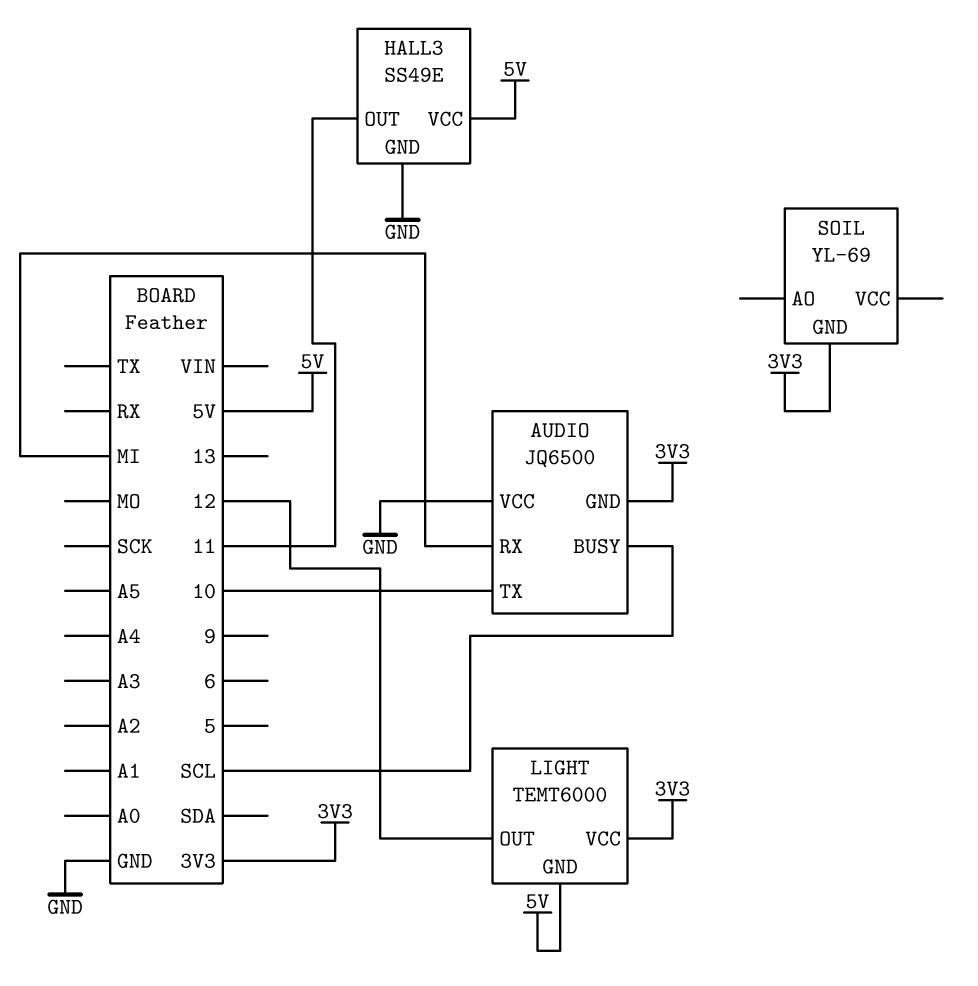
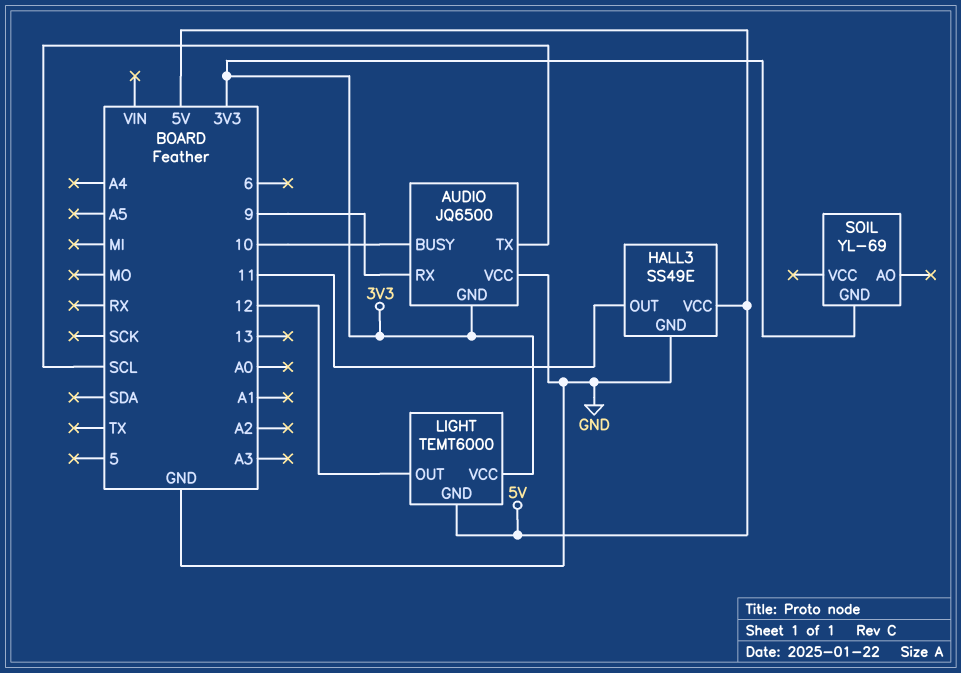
AUDIO pin BUSY: SCL -> 10
AUDIO pin RX: MI -> 9
AUDIO pin TX: 10 -> SCL

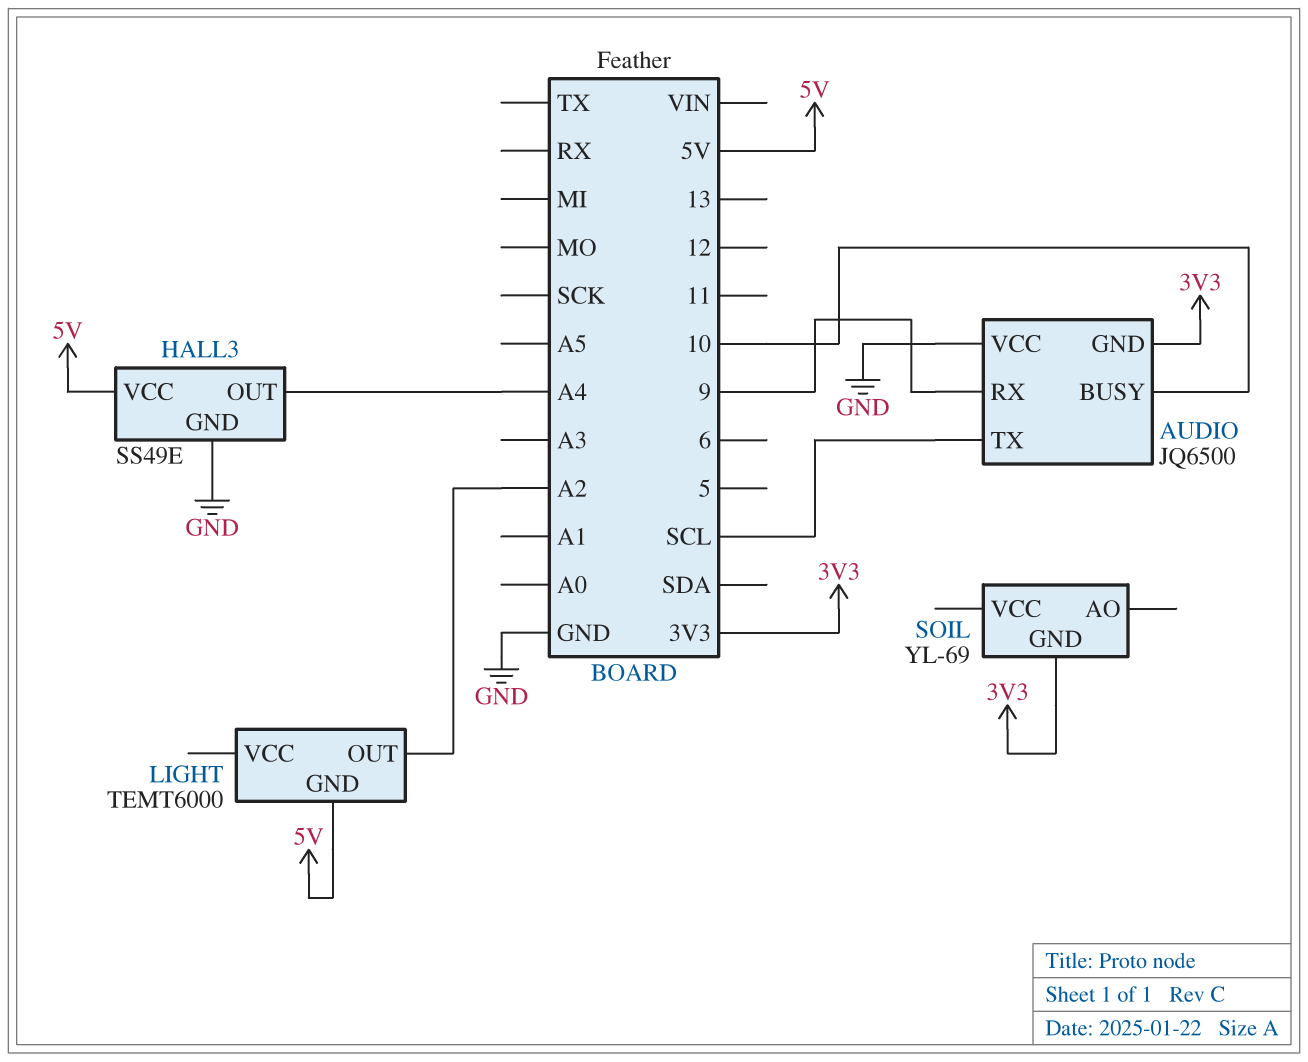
HALL3 pin OUT: 11 -> A4
LIGHT pin OUT: 12 -> A2
LIGHT pin VCC: 3V3 -> none

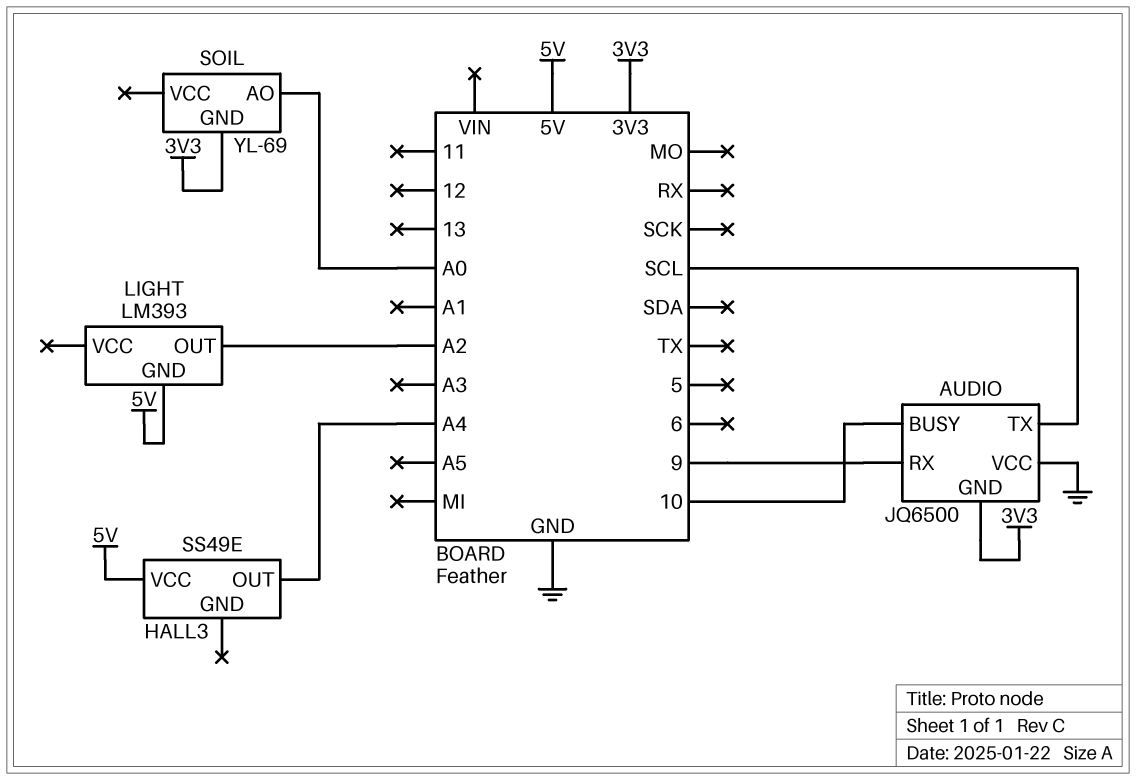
HALL3 pin GND: GND -> none
LIGHT: TEMT6000 -> LM393
SOIL pin AO: none -> A0

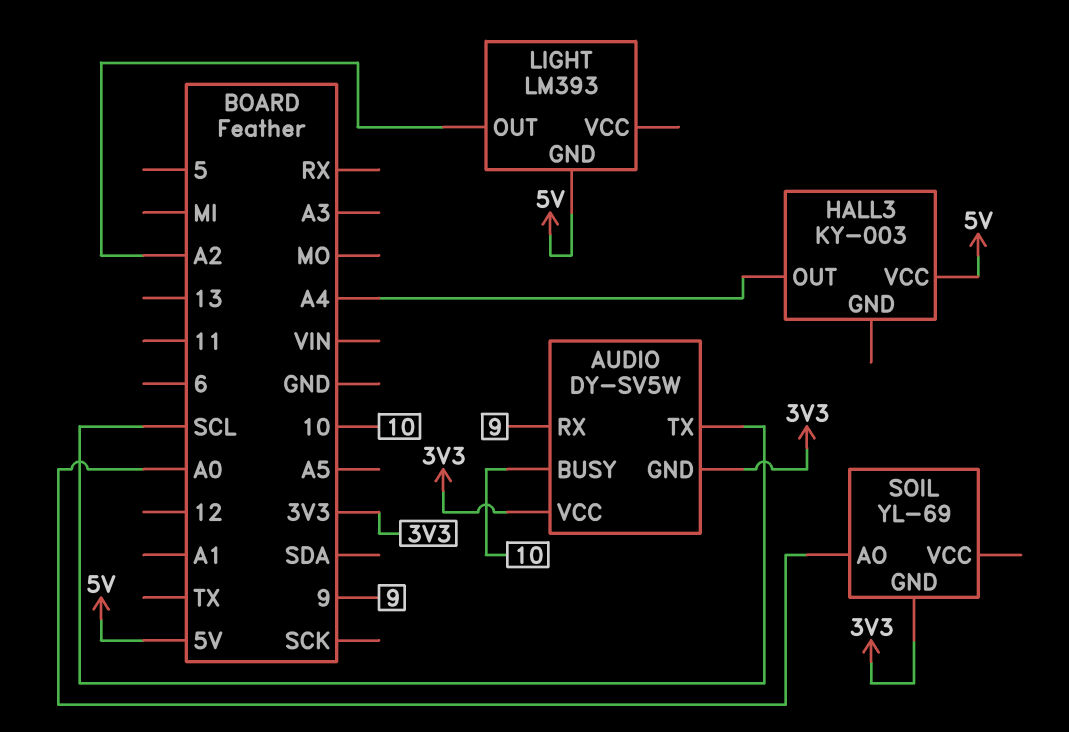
AUDIO: JQ6500 -> DY-SV5W
AUDIO pin VCC: GND -> 3V3
HALL3: SS49E -> KY-003

